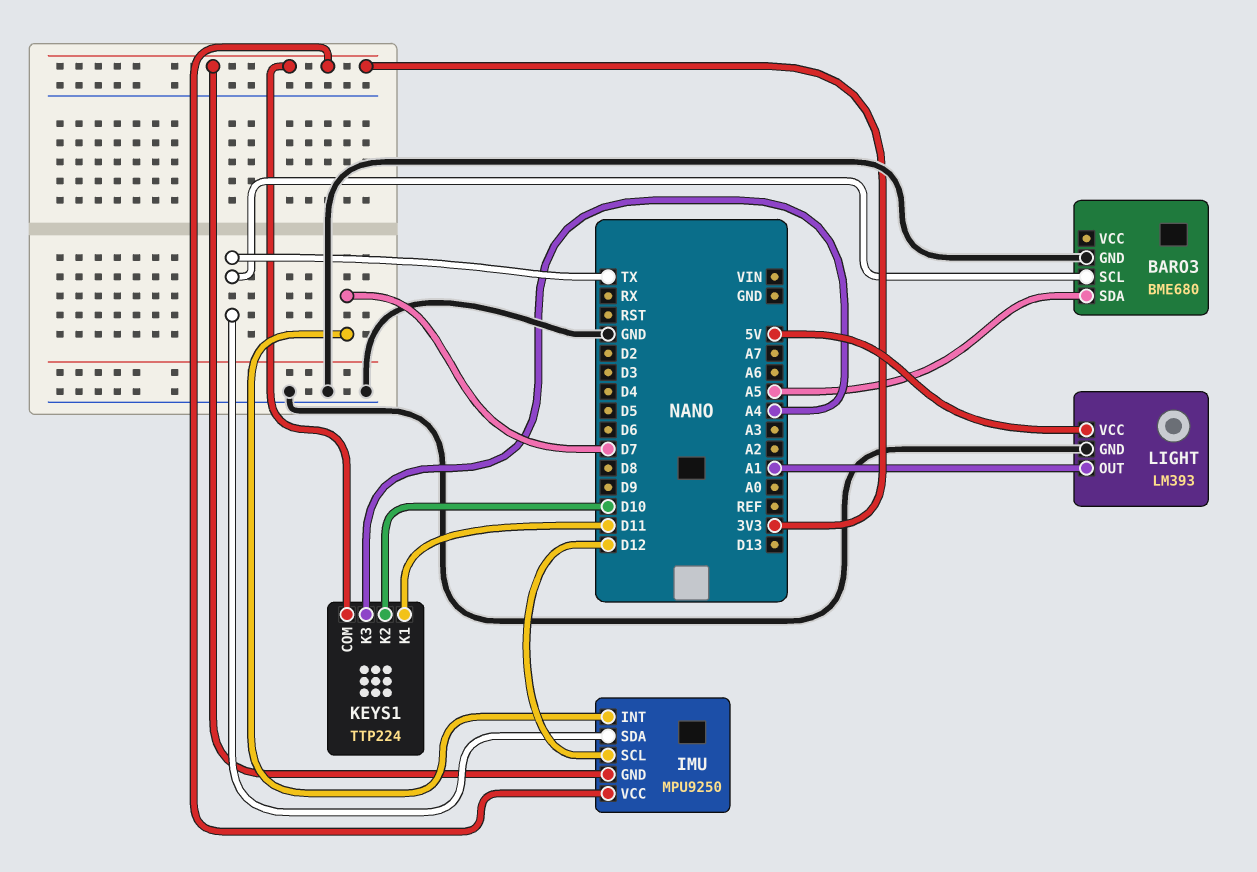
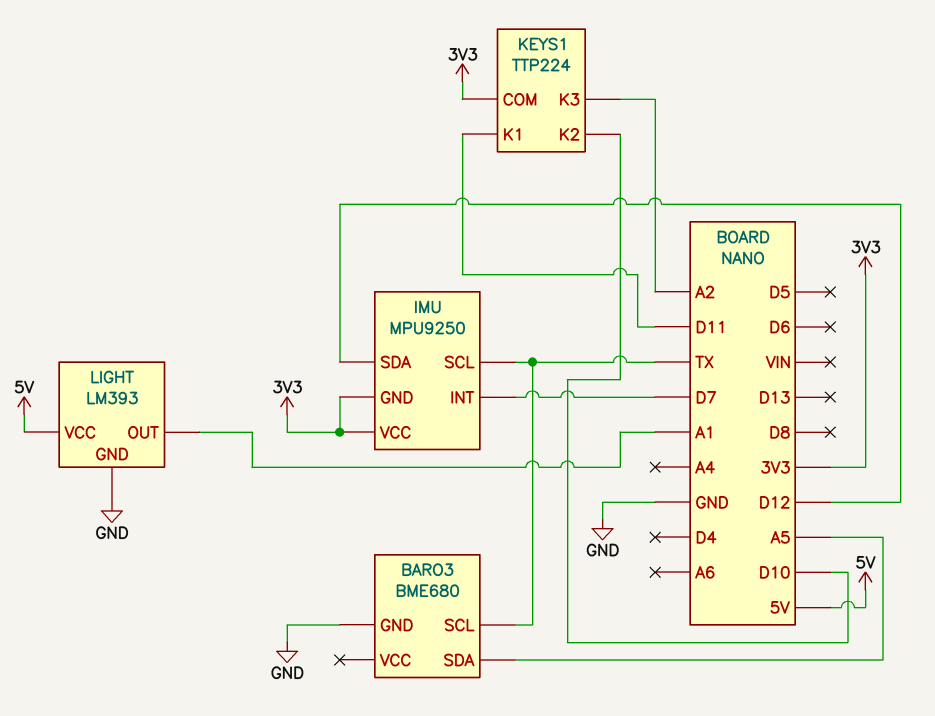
IMU pin SCL: D12 -> TX
IMU pin SDA: TX -> D12
KEYS1 pin K3: A4 -> A2

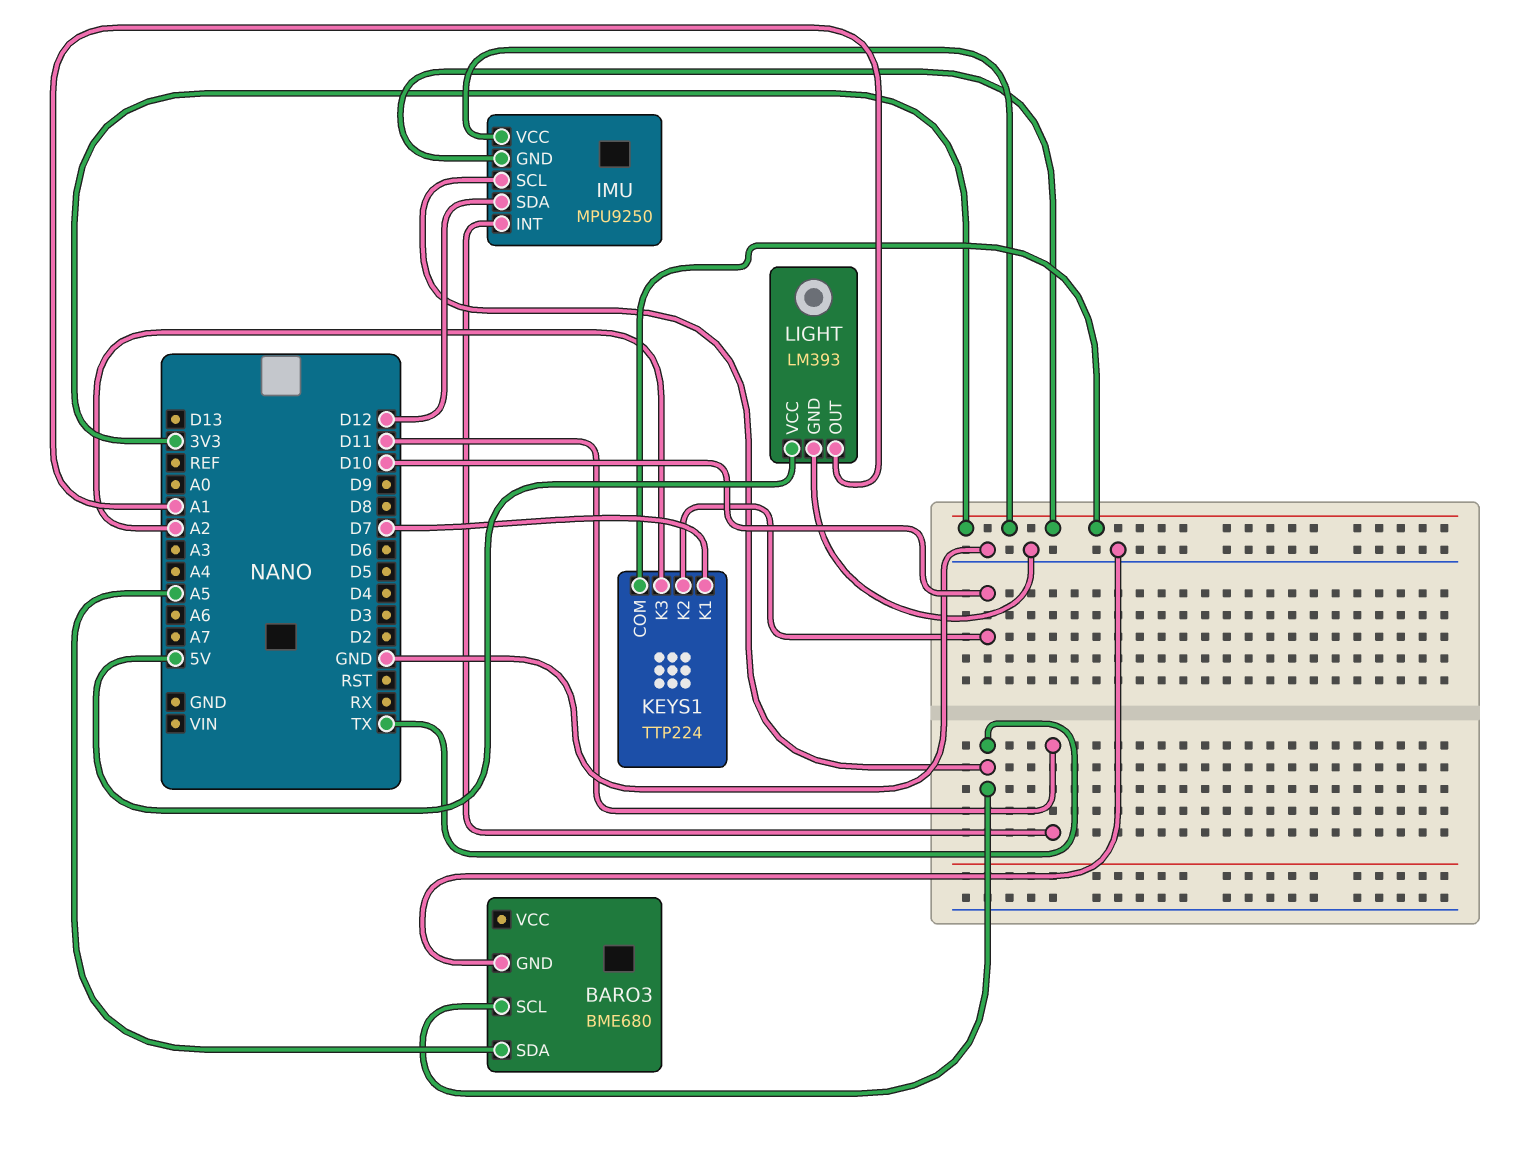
IMU pin INT: D7 -> D11
KEYS1 pin K1: D11 -> D7

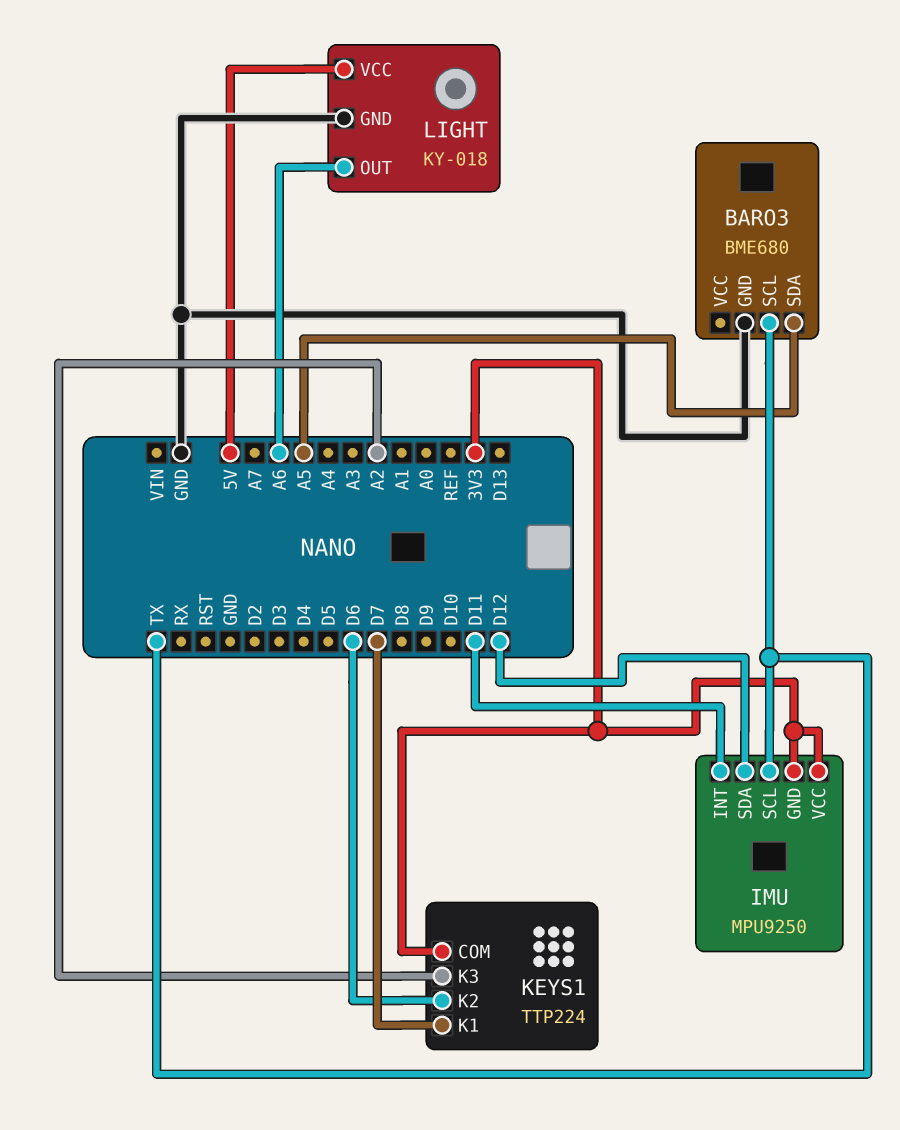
KEYS1 pin K2: D10 -> D6
LIGHT: LM393 -> KY-018
LIGHT pin OUT: A1 -> A6

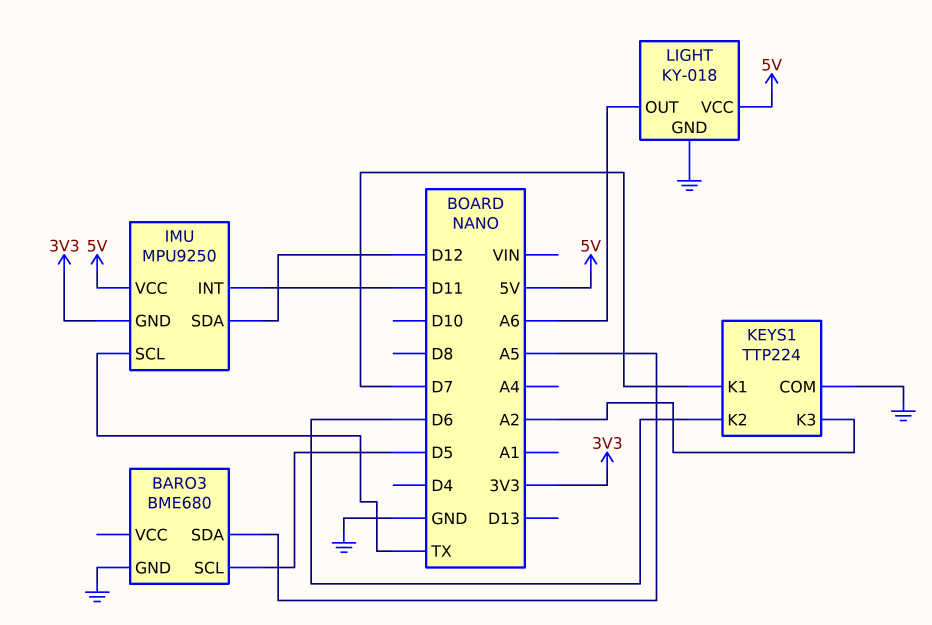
BARO3 pin SCL: TX -> D5
IMU pin VCC: 3V3 -> 5V
KEYS1 pin COM: 3V3 -> GND

